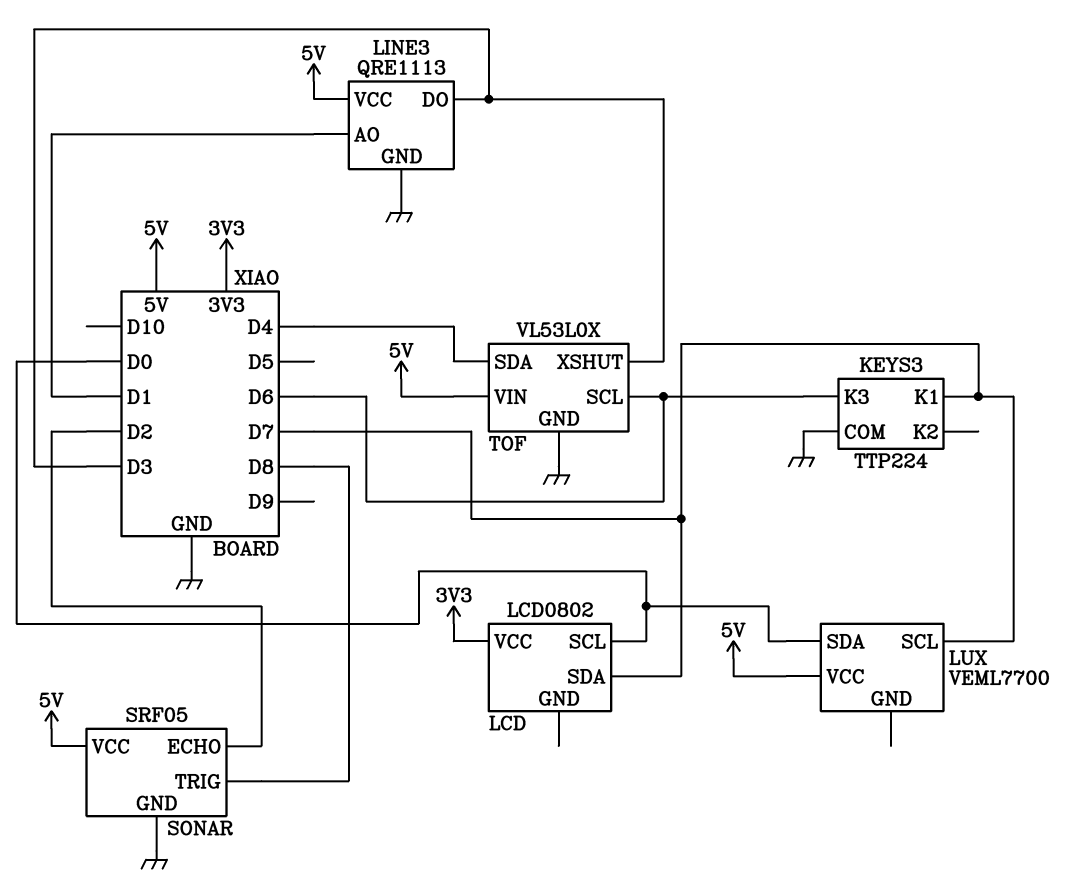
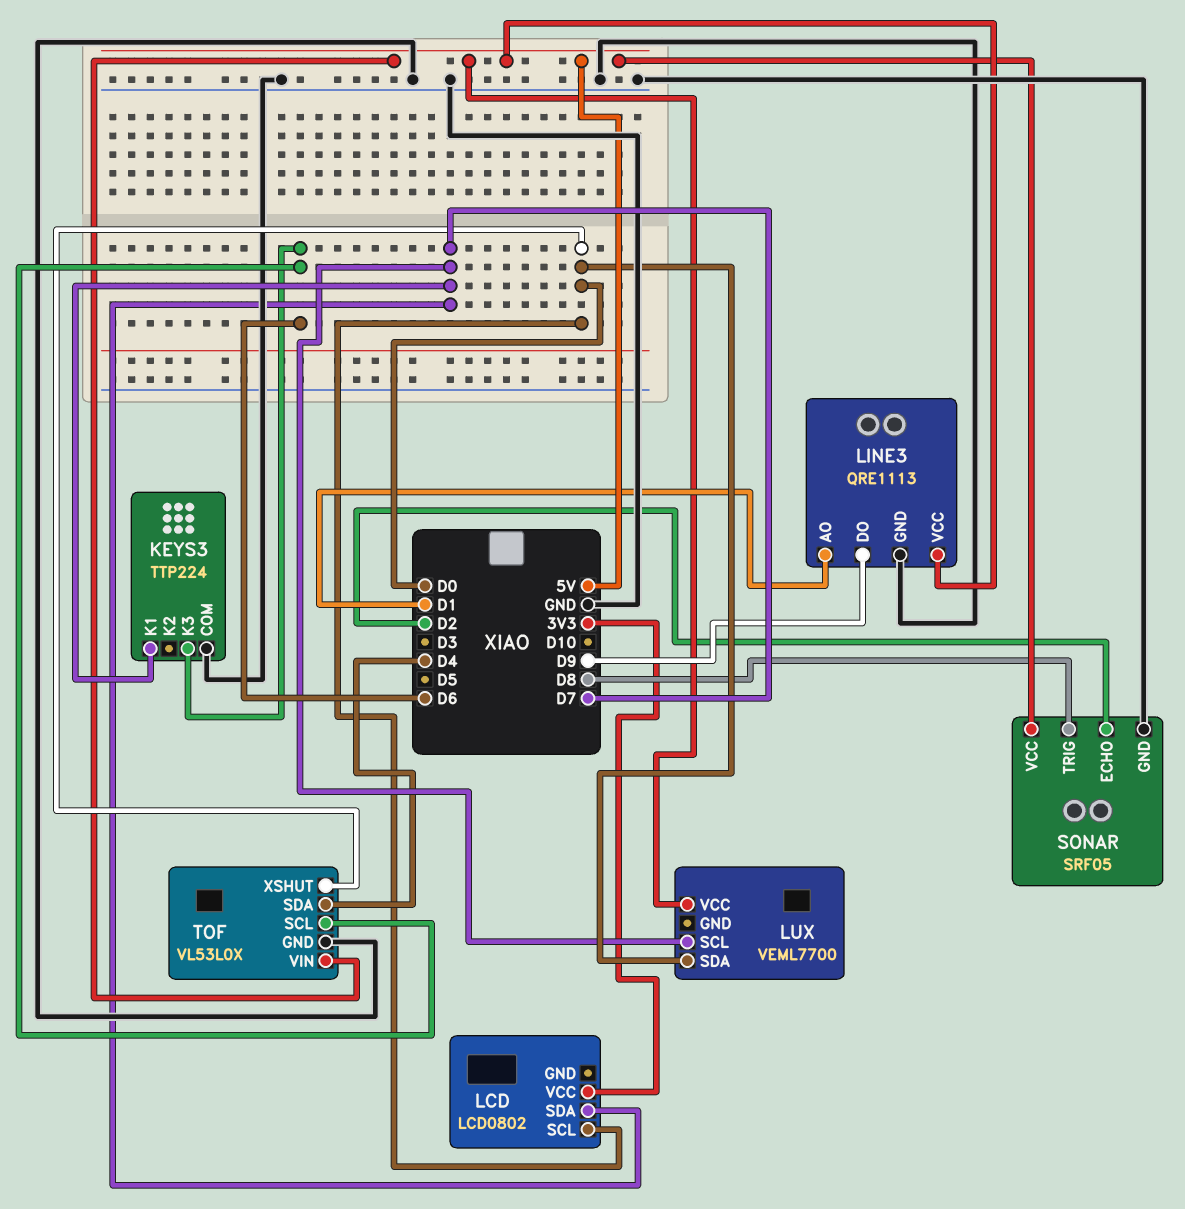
LINE3 pin DO: D3 -> D9
TOF pin XSHUT: D3 -> D0

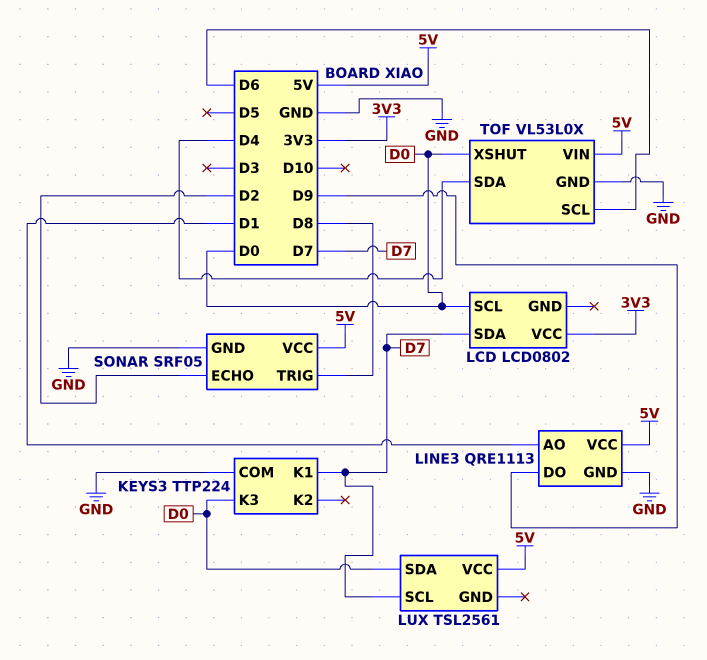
KEYS3 pin K3: D6 -> D0
LUX: VEML7700 -> TSL2561

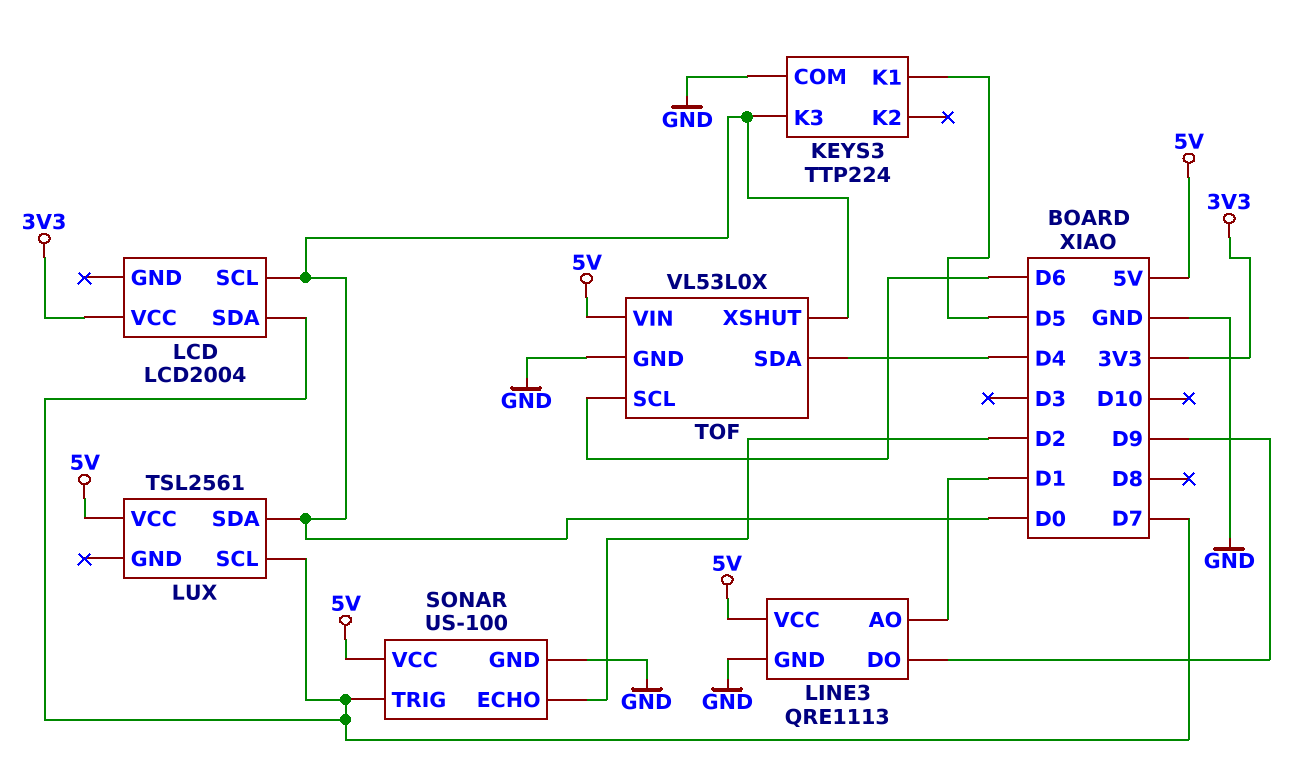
KEYS3 pin K1: D7 -> D5
LCD: LCD0802 -> LCD2004
SONAR: SRF05 -> US-100
SONAR pin TRIG: D8 -> D7

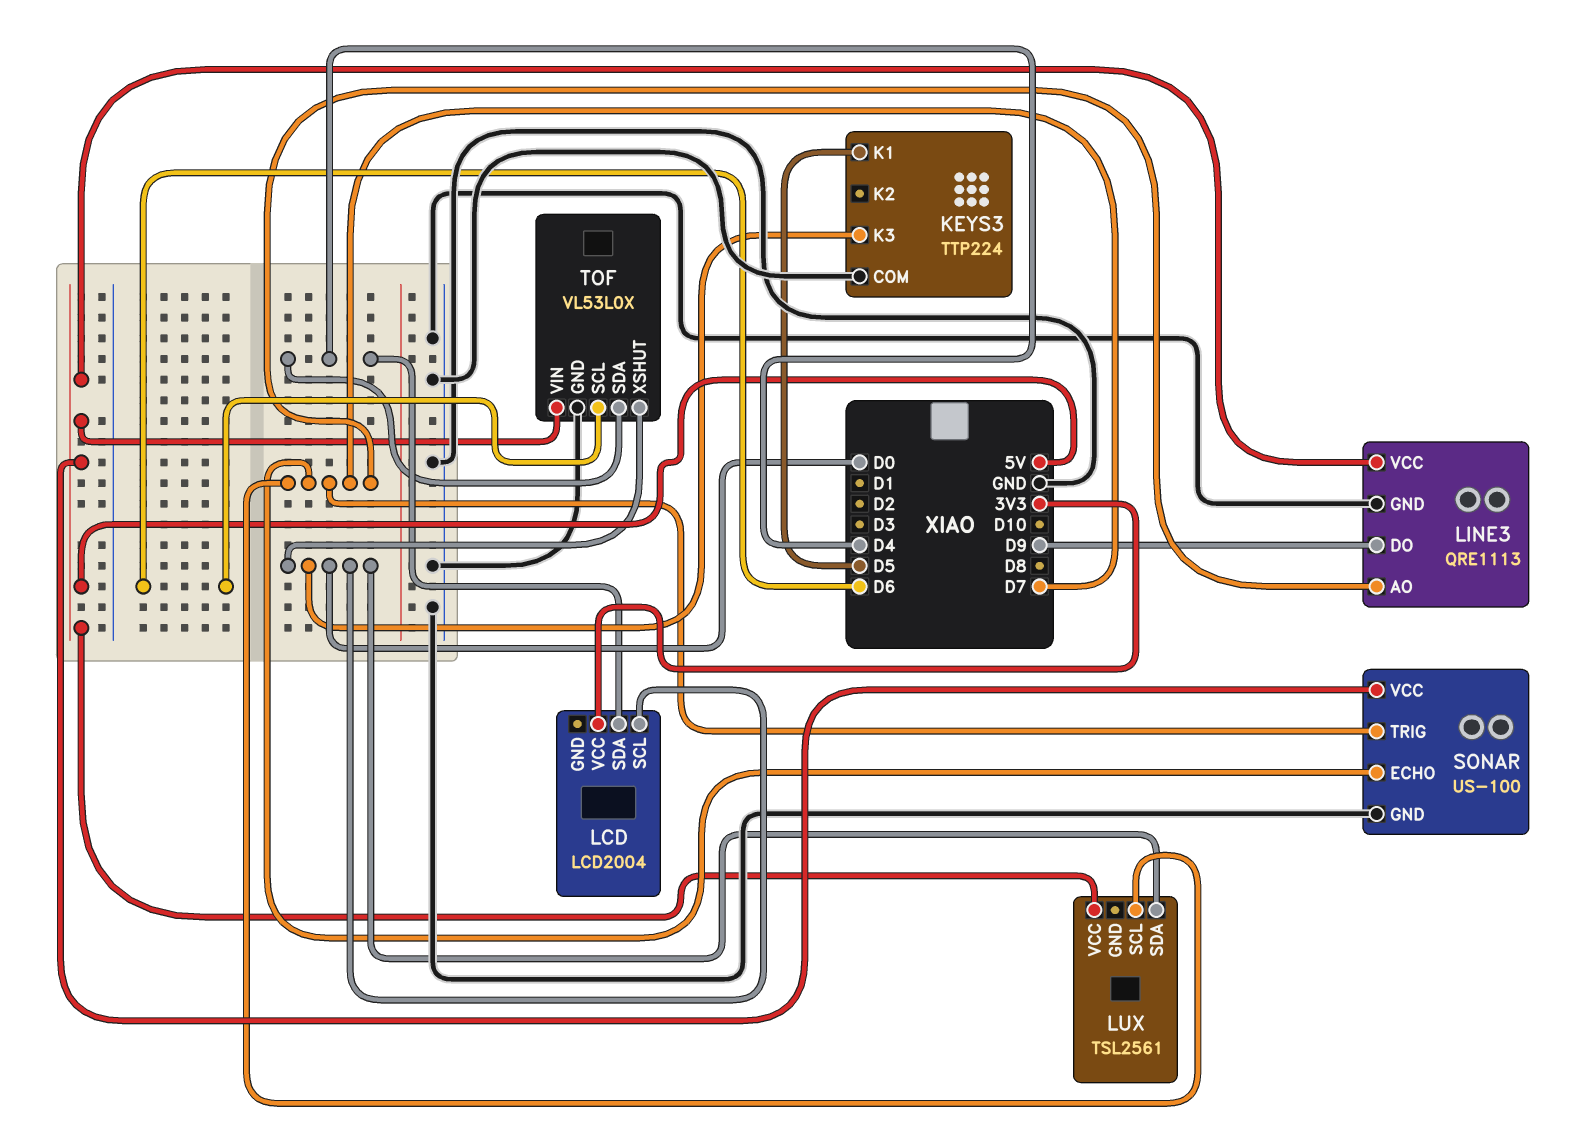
LCD pin SDA: D7 -> D4
LINE3 pin AO: D1 -> D7
SONAR pin ECHO: D2 -> D7

